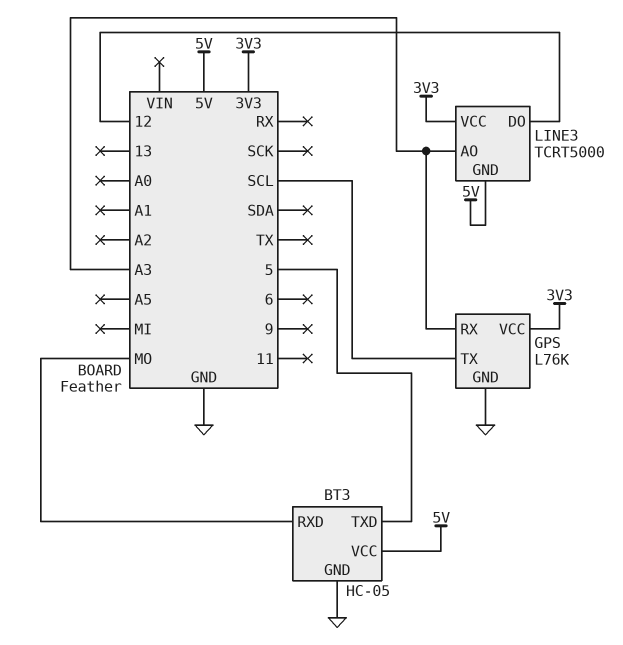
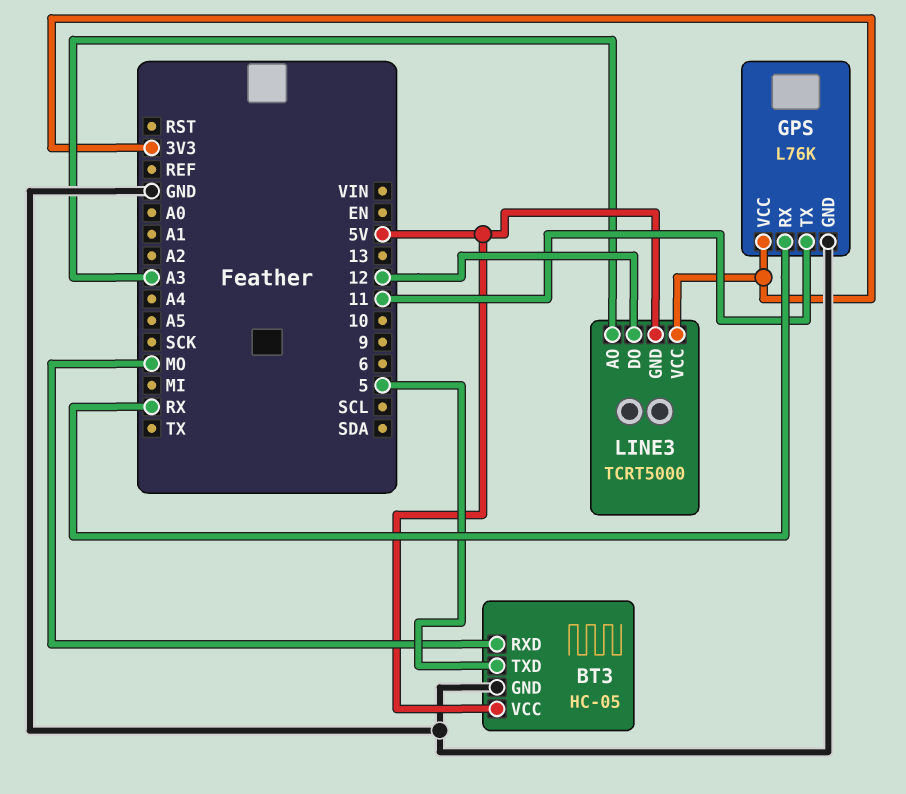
GPS pin RX: A3 -> RX
GPS pin TX: SCL -> 11

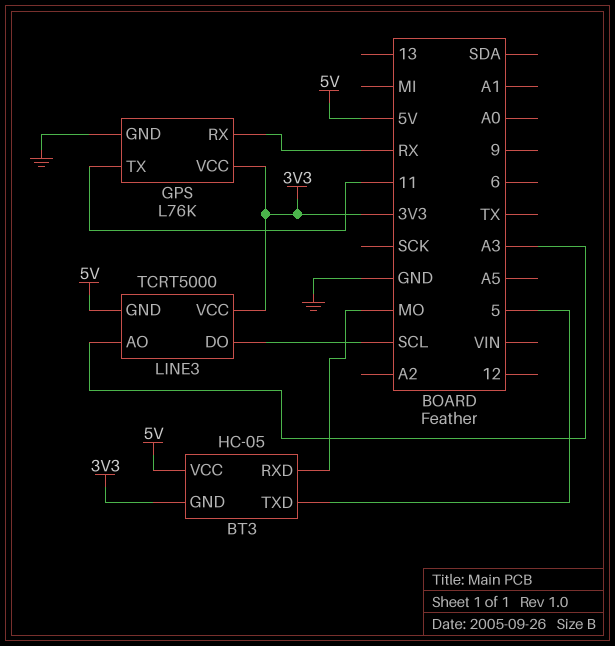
BT3 pin GND: GND -> 3V3
LINE3 pin DO: 12 -> SCL

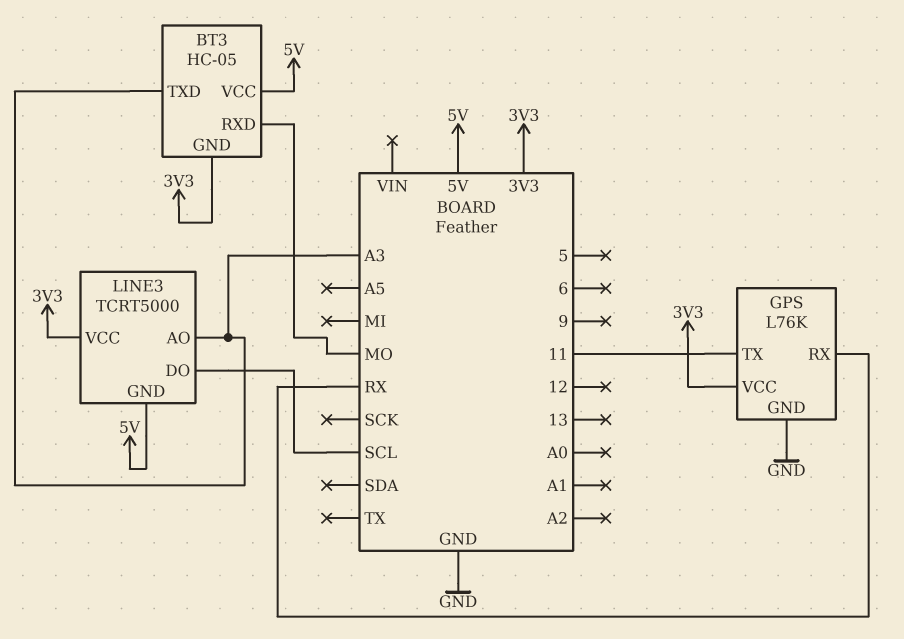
BT3 pin TXD: 5 -> A3

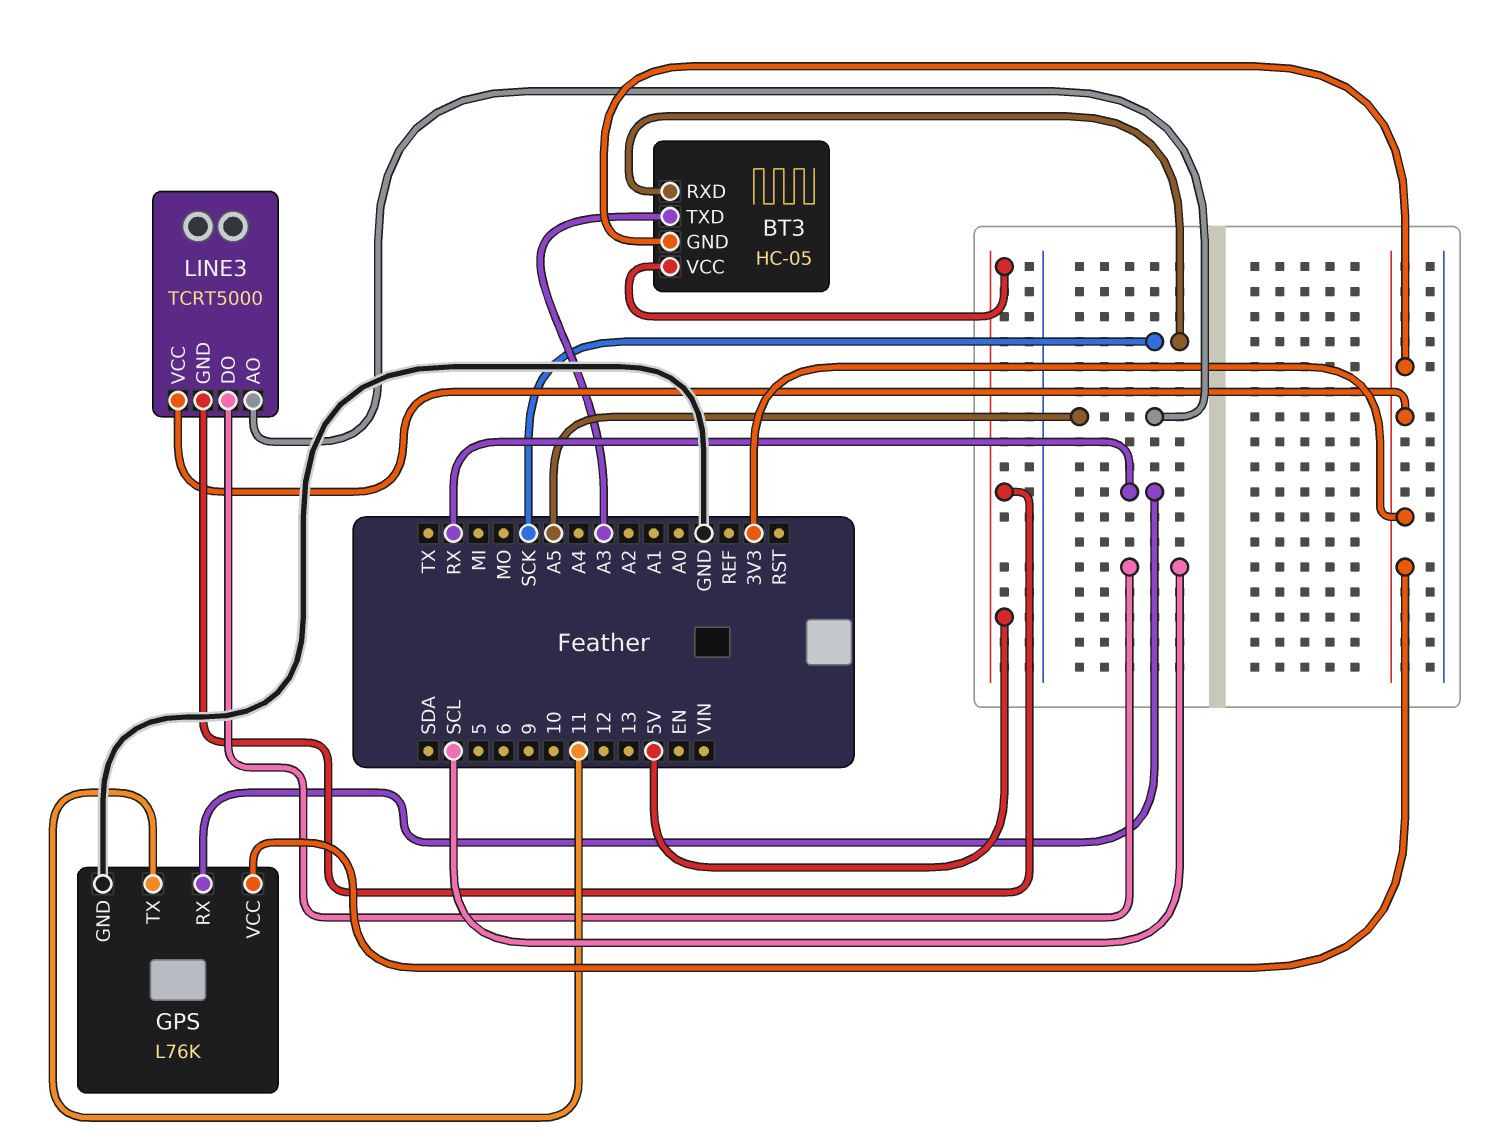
BT3 pin RXD: MO -> SCK
LINE3 pin AO: A3 -> A5

